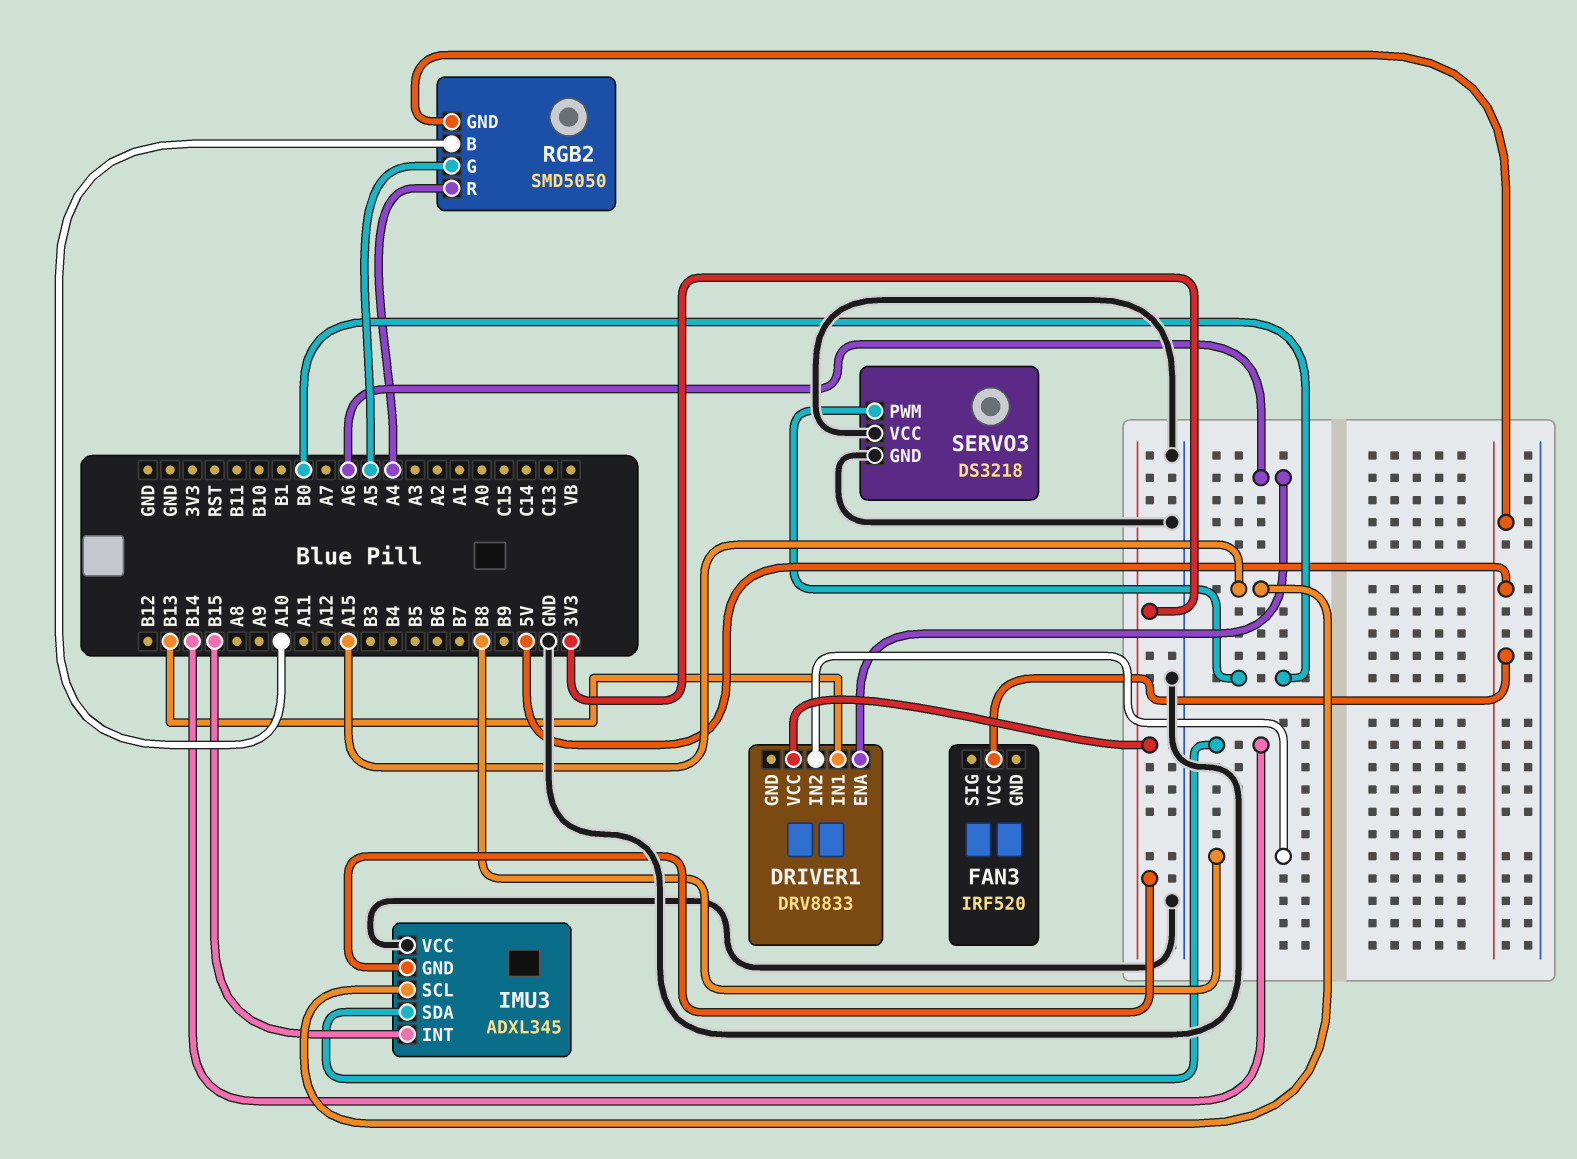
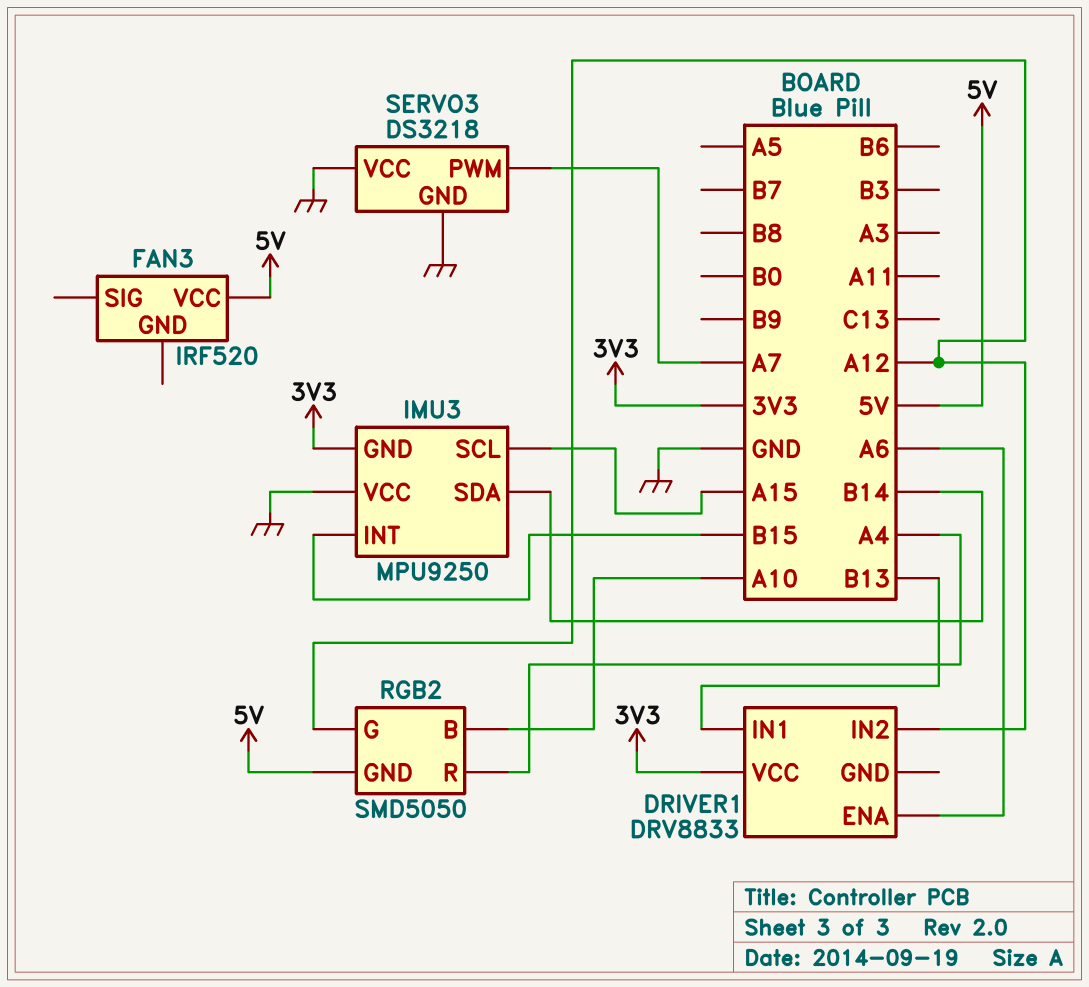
DRIVER1 pin IN2: B8 -> A12
IMU3: ADXL345 -> MPU9250
RGB2 pin G: A5 -> A12
SERVO3 pin PWM: B0 -> A7

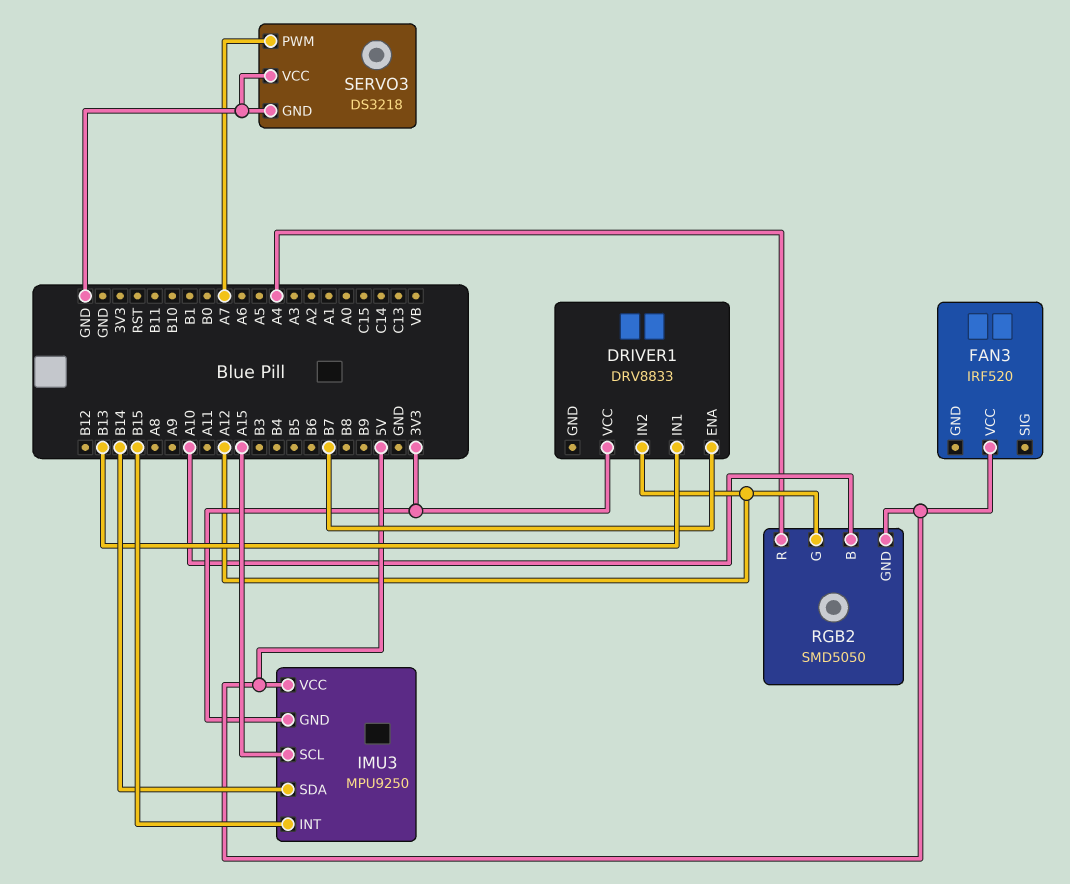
DRIVER1 pin ENA: A6 -> B7
IMU3 pin VCC: GND -> 5V

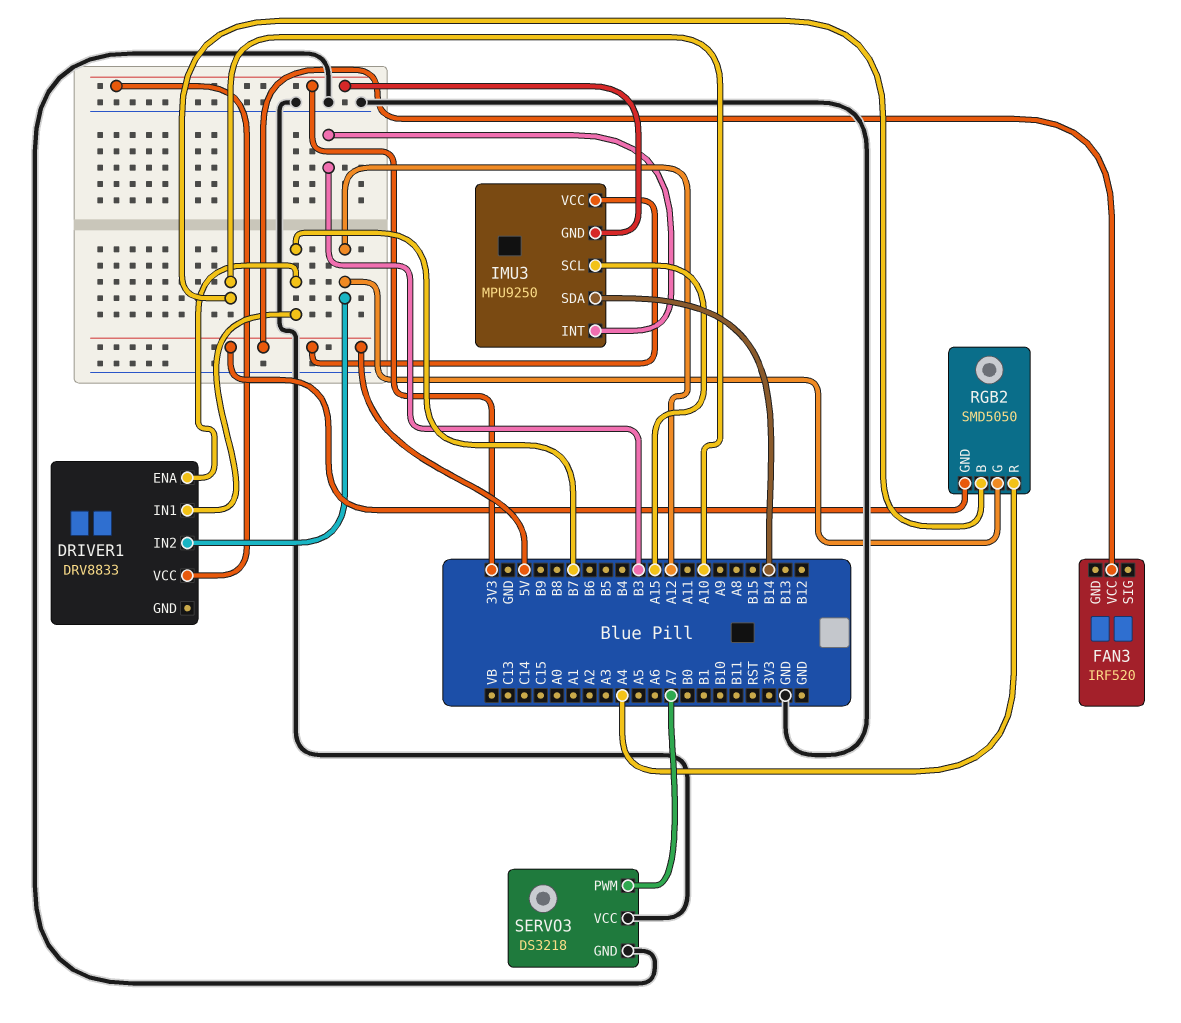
DRIVER1 pin IN1: B13 -> B7
IMU3 pin INT: B15 -> B3

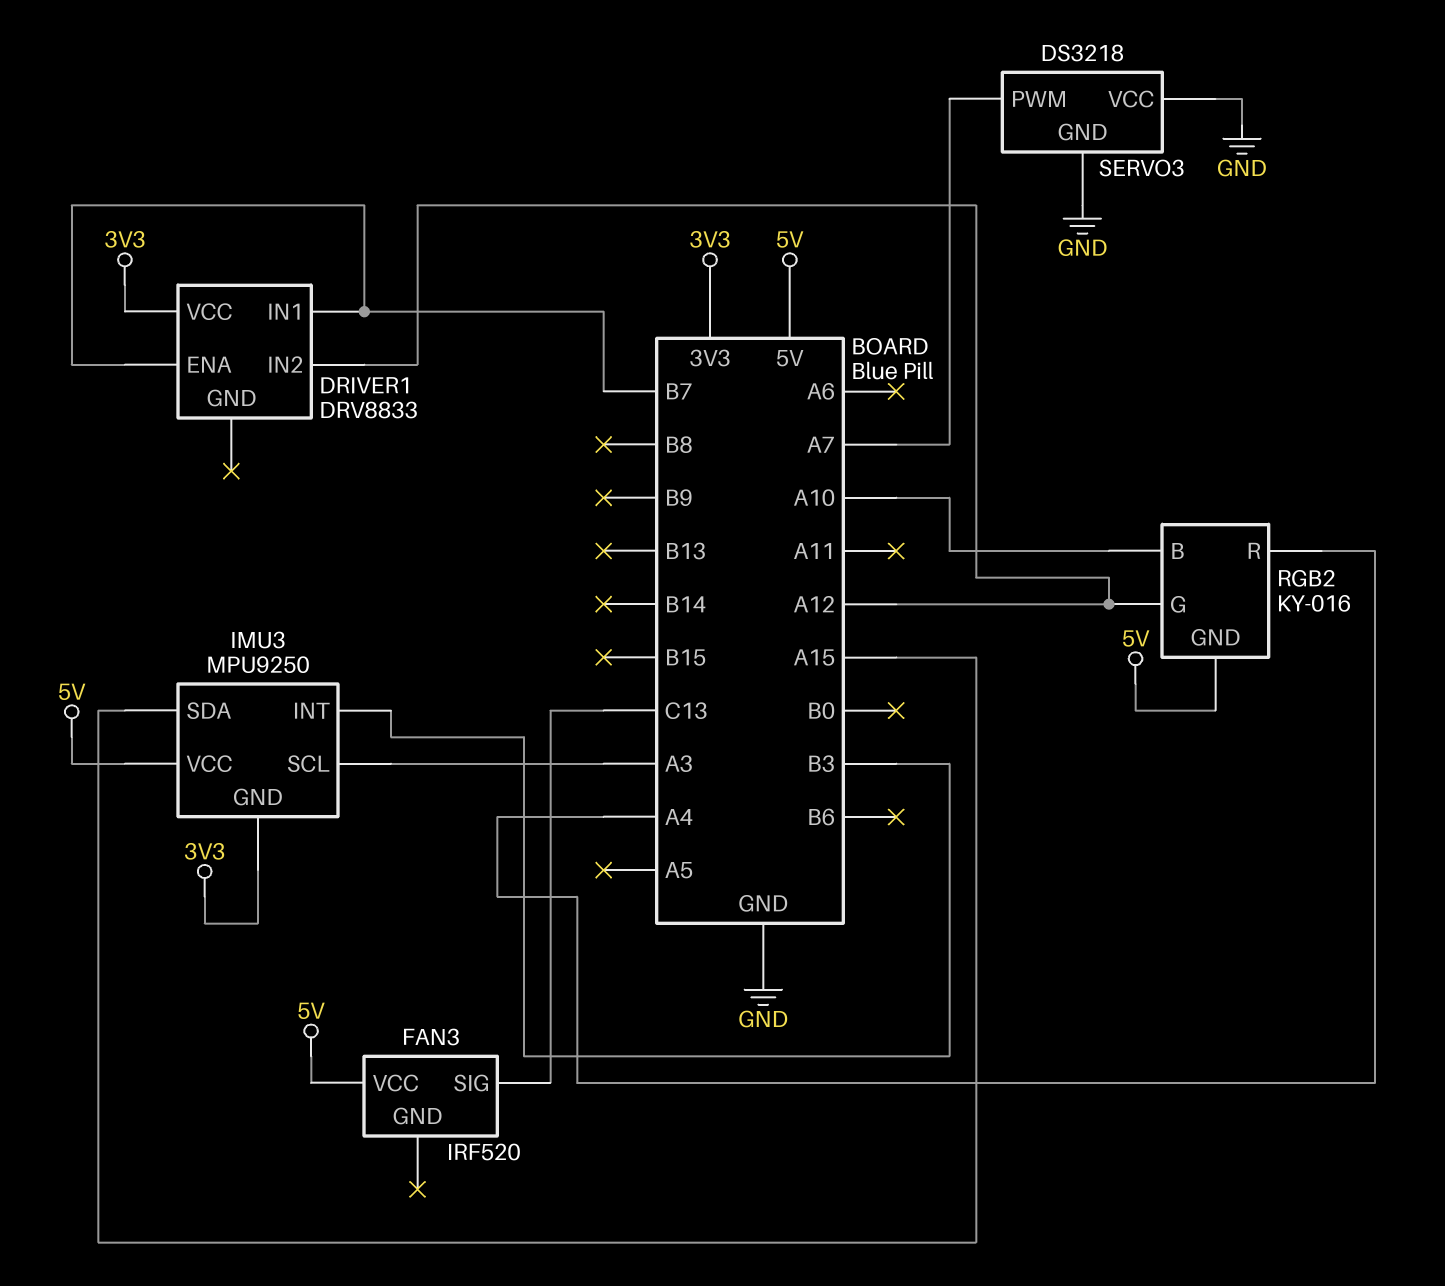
FAN3 pin SIG: none -> C13
IMU3 pin SCL: A15 -> A3
IMU3 pin SDA: B14 -> A15
RGB2: SMD5050 -> KY-016

